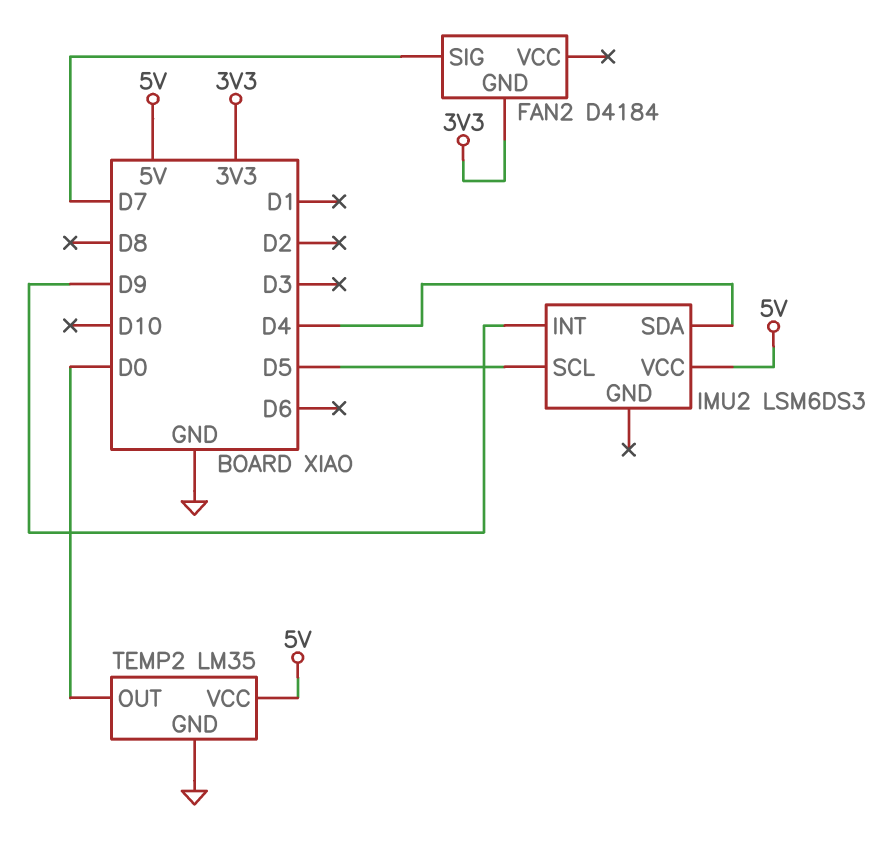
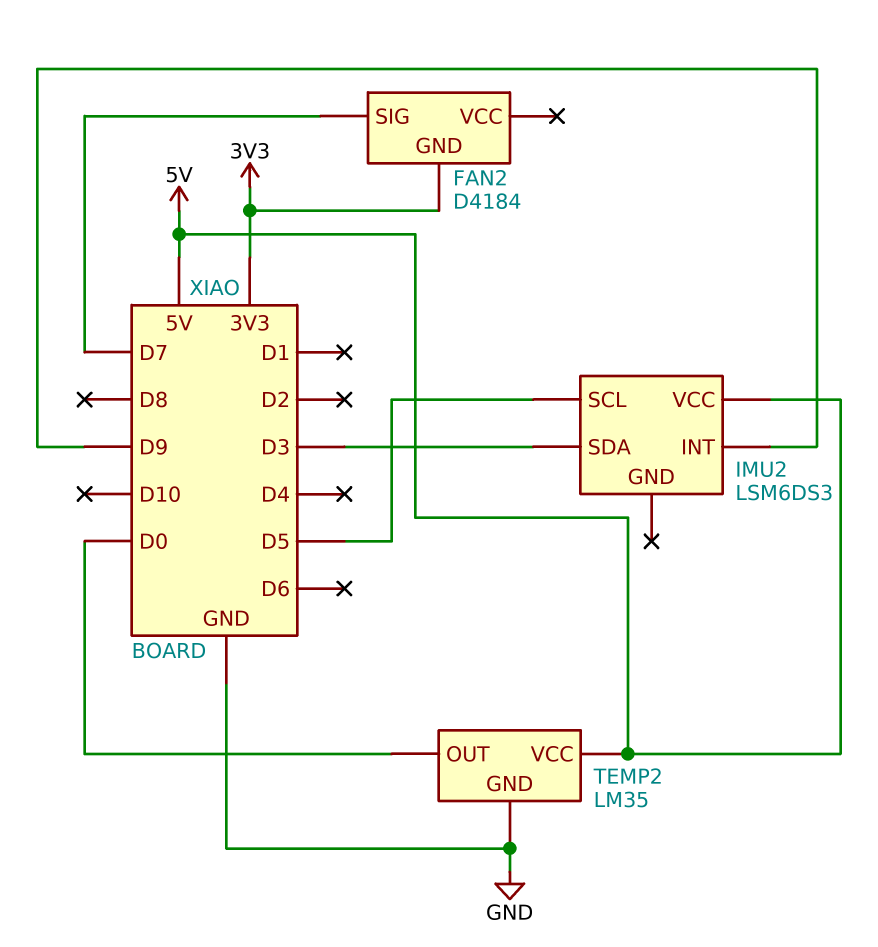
IMU2 pin SDA: D4 -> D3

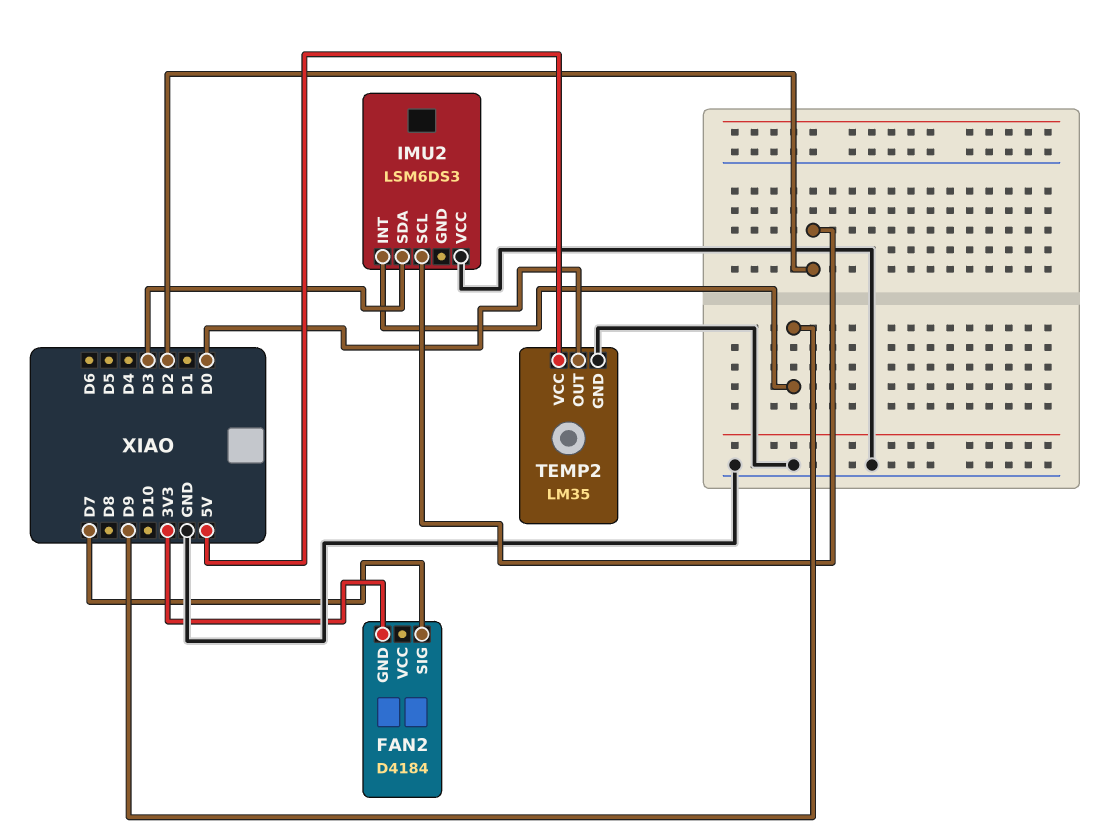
IMU2 pin SCL: D5 -> D2
IMU2 pin VCC: 5V -> GND

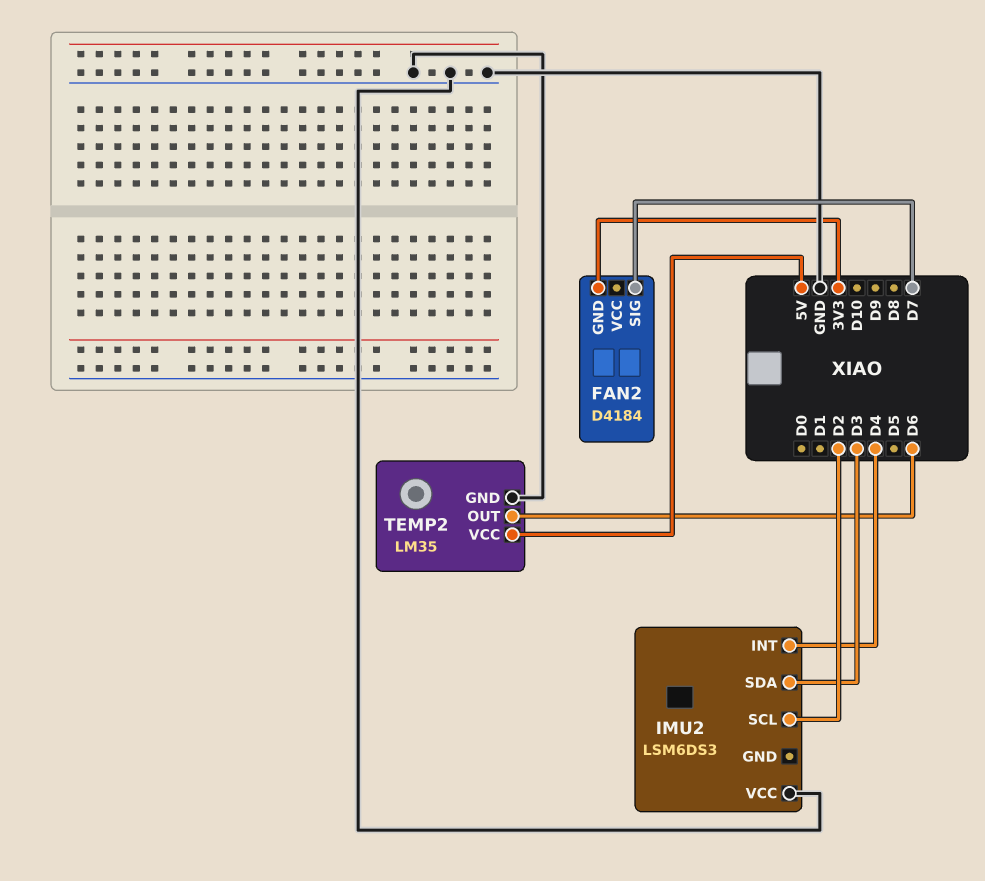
IMU2 pin INT: D9 -> D4
TEMP2 pin OUT: D0 -> D6

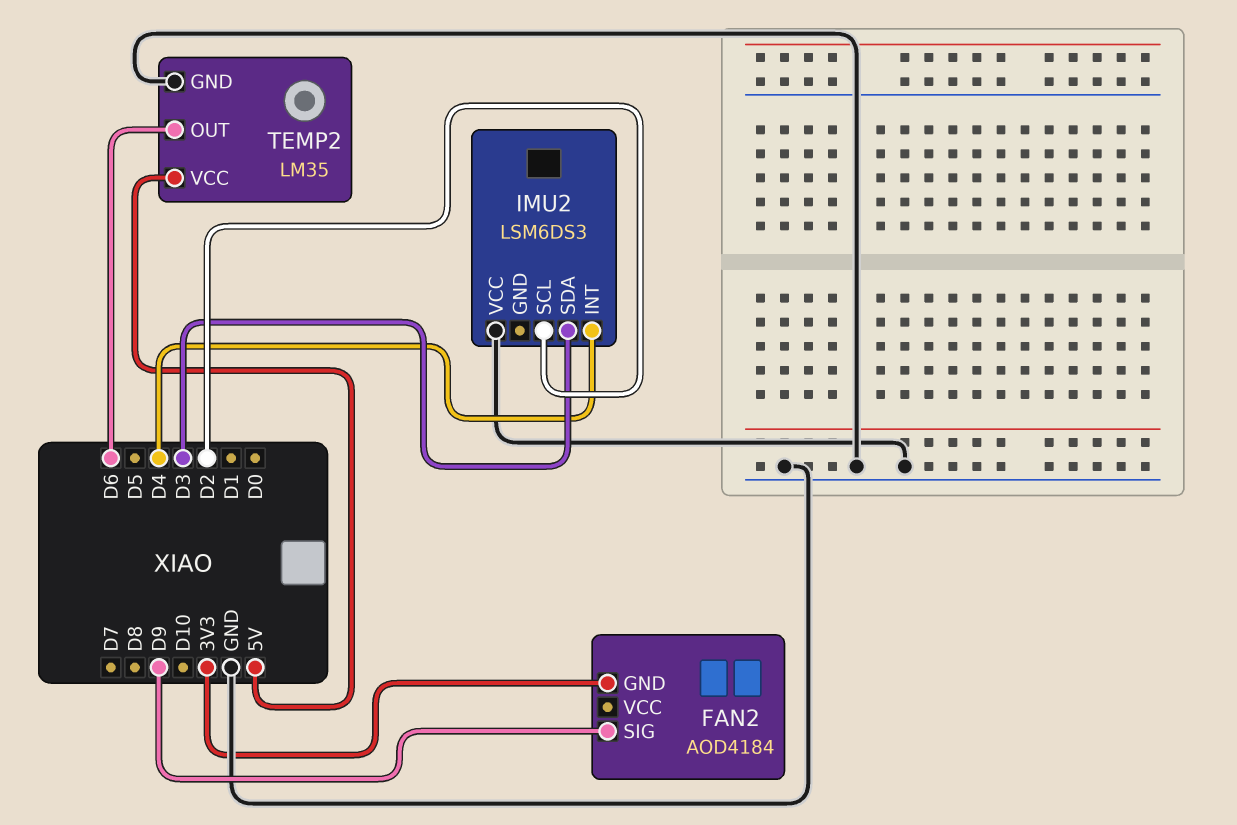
FAN2: D4184 -> AOD4184
FAN2 pin SIG: D7 -> D9

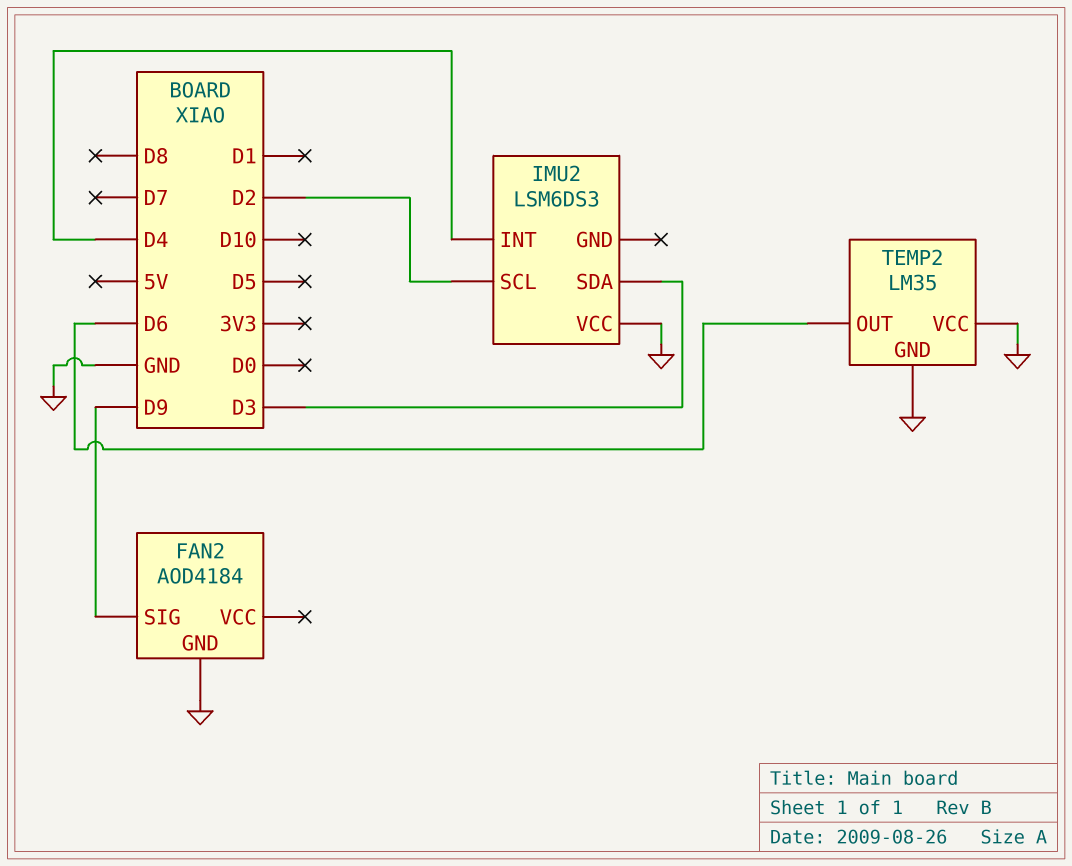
FAN2 pin GND: 3V3 -> GND
TEMP2 pin VCC: 5V -> GND

